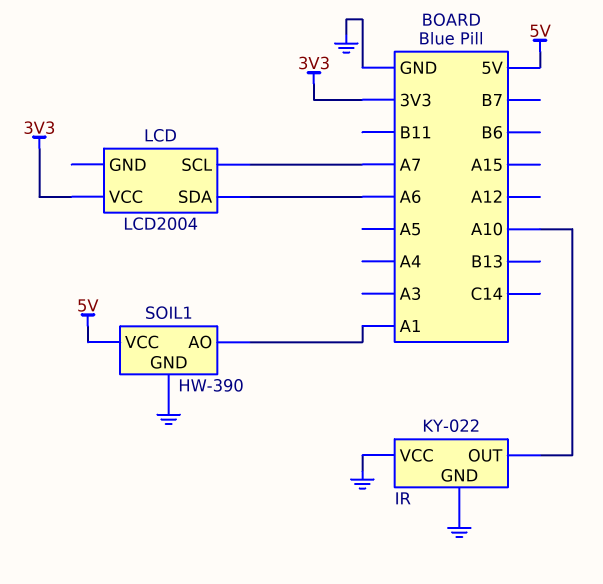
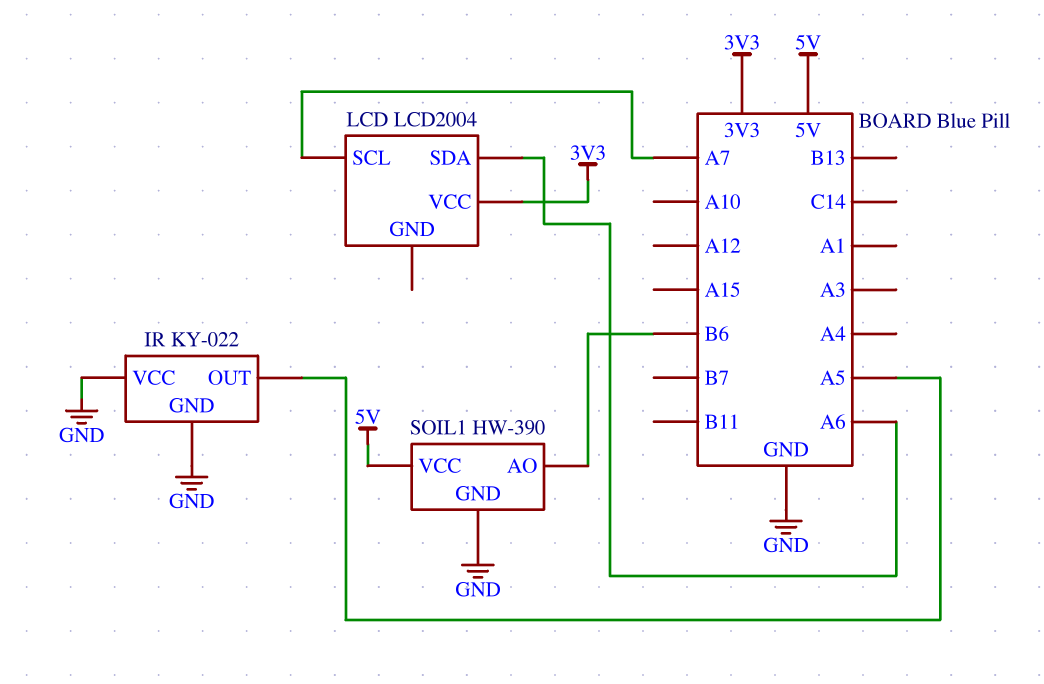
IR pin OUT: A10 -> A5
SOIL1 pin AO: A1 -> B6

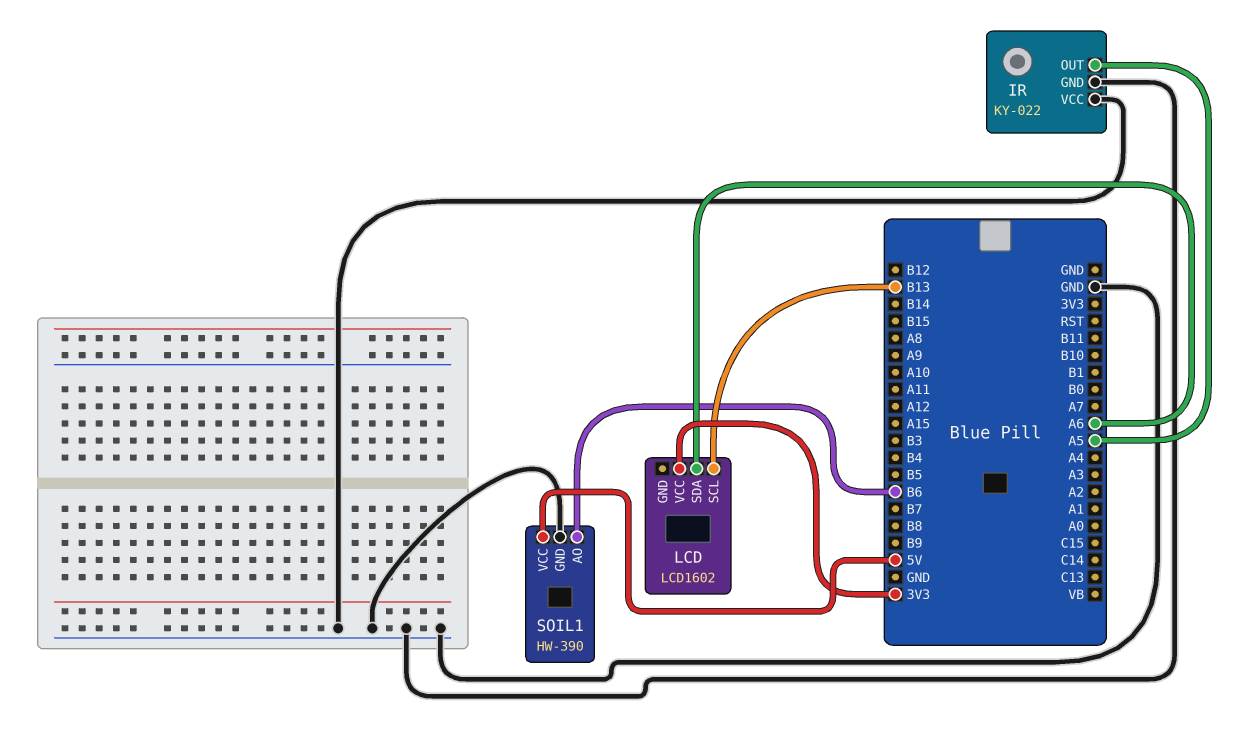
LCD: LCD2004 -> LCD1602
LCD pin SCL: A7 -> B13

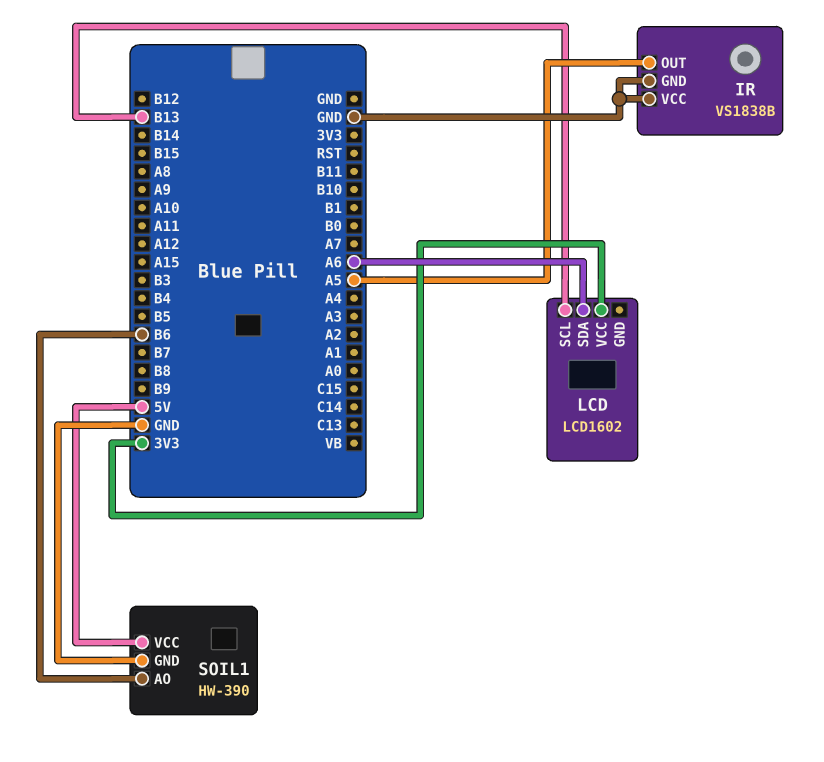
IR: KY-022 -> VS1838B

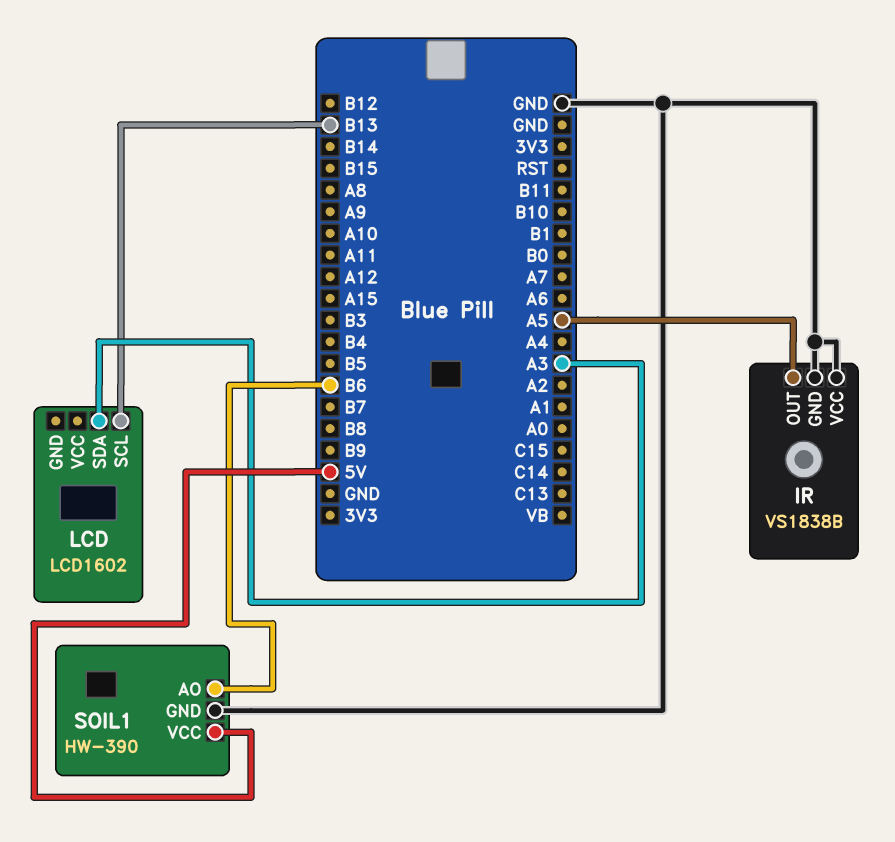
LCD pin SDA: A6 -> A3
LCD pin VCC: 3V3 -> none

